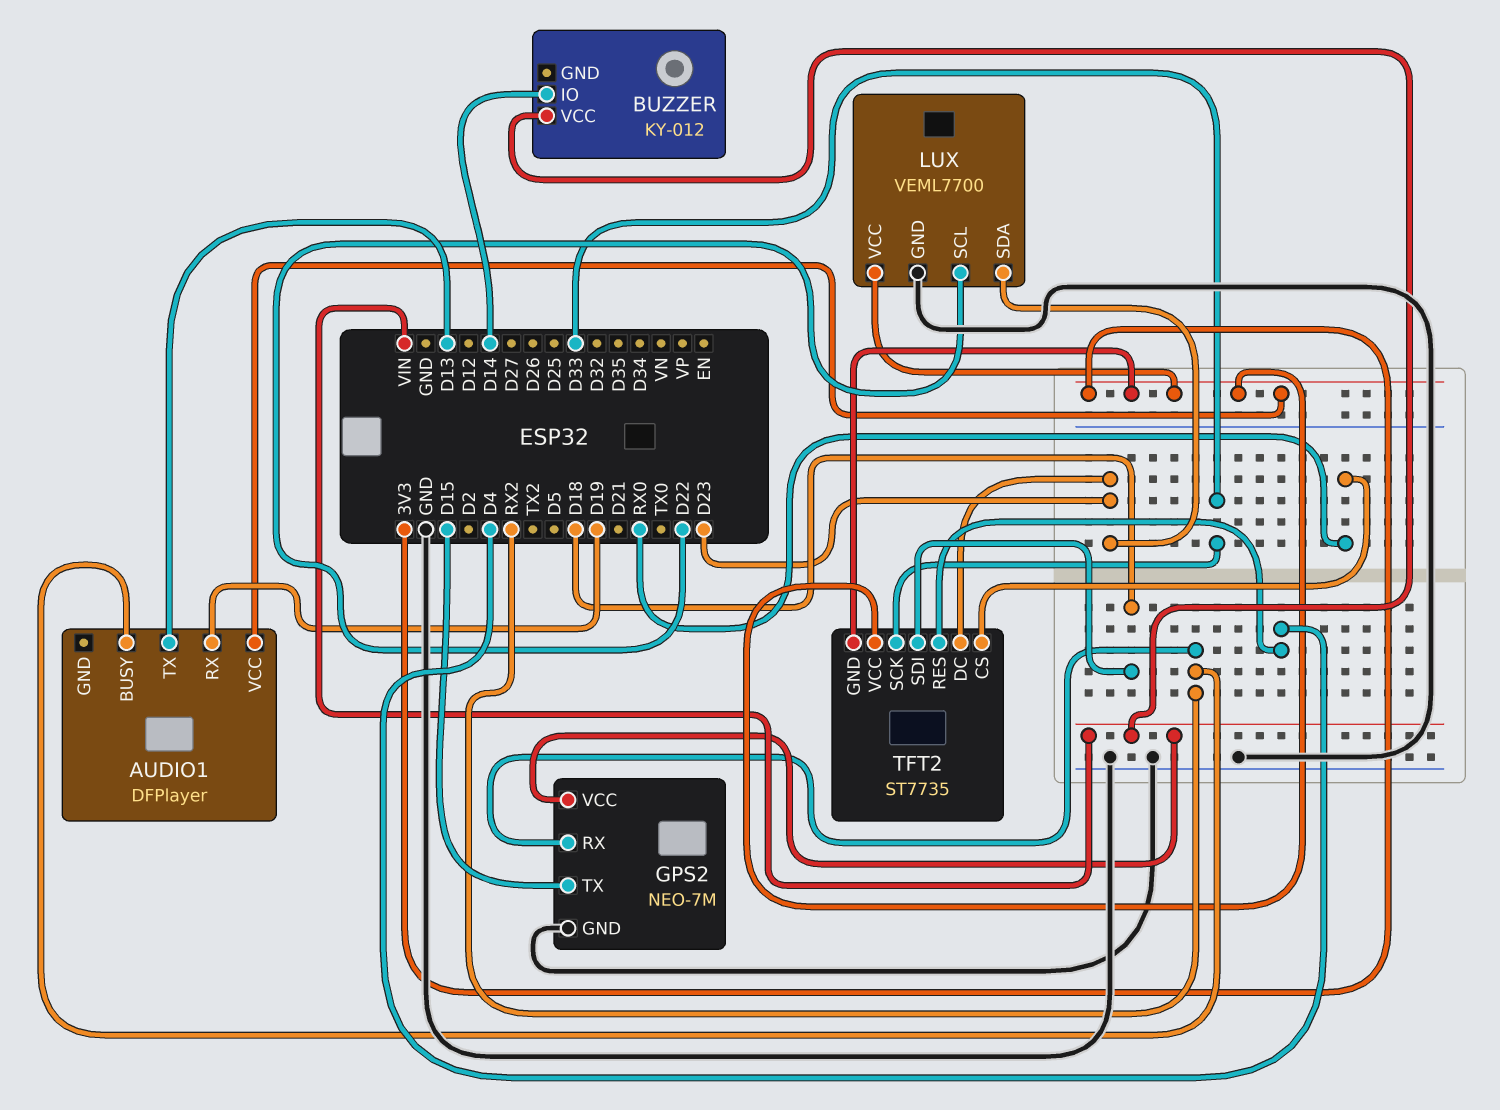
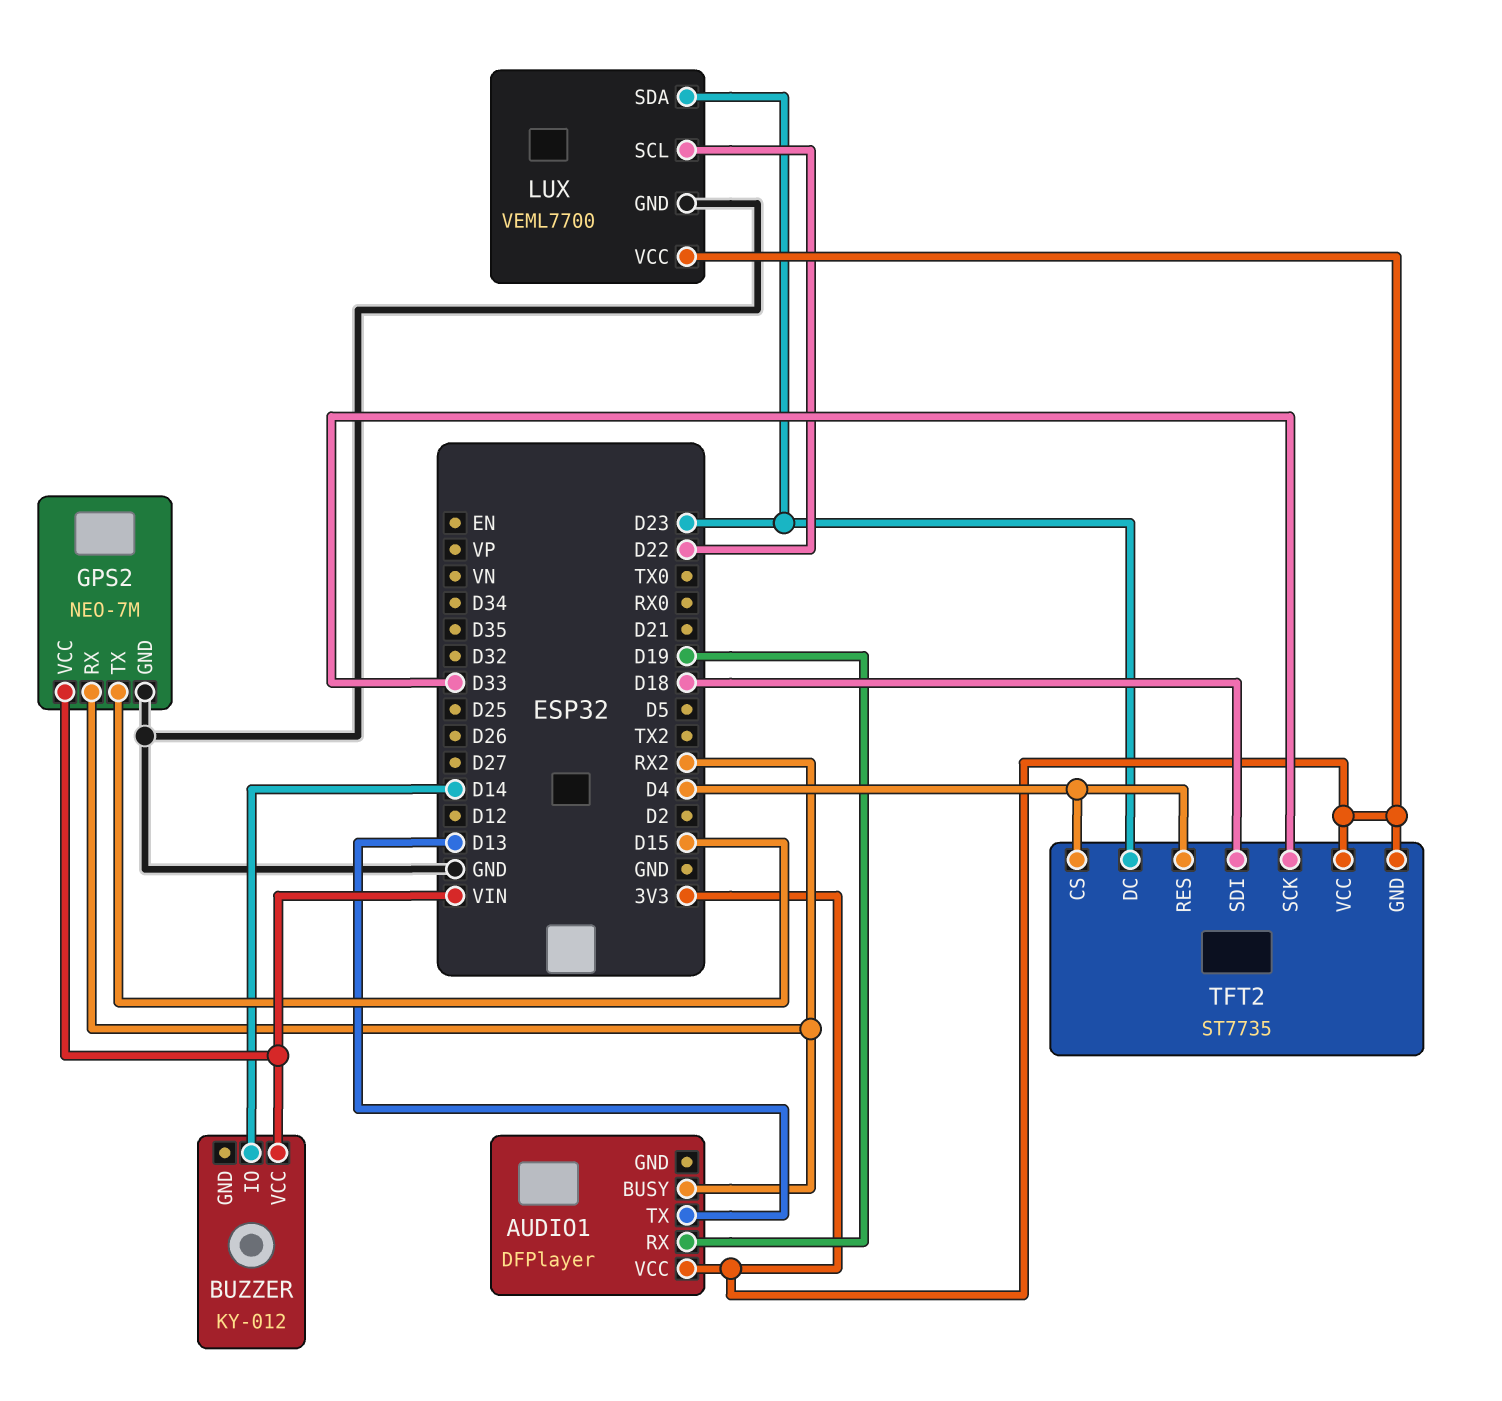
TFT2 pin CS: RX0 -> D4

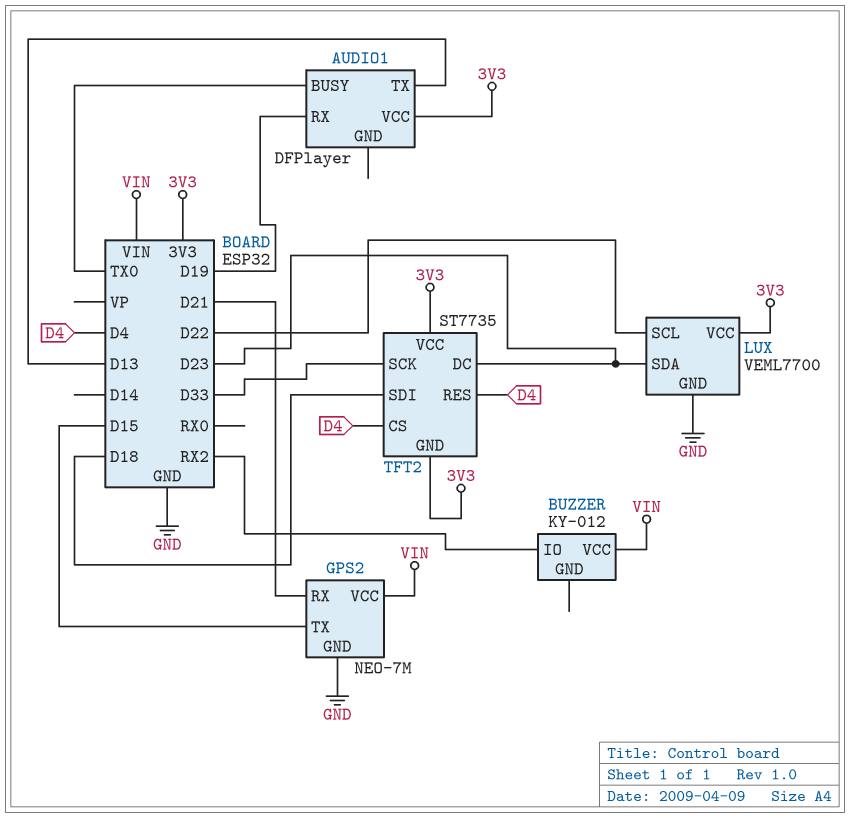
AUDIO1 pin BUSY: RX2 -> TX0
BUZZER pin IO: D14 -> RX2
GPS2 pin RX: RX2 -> D21

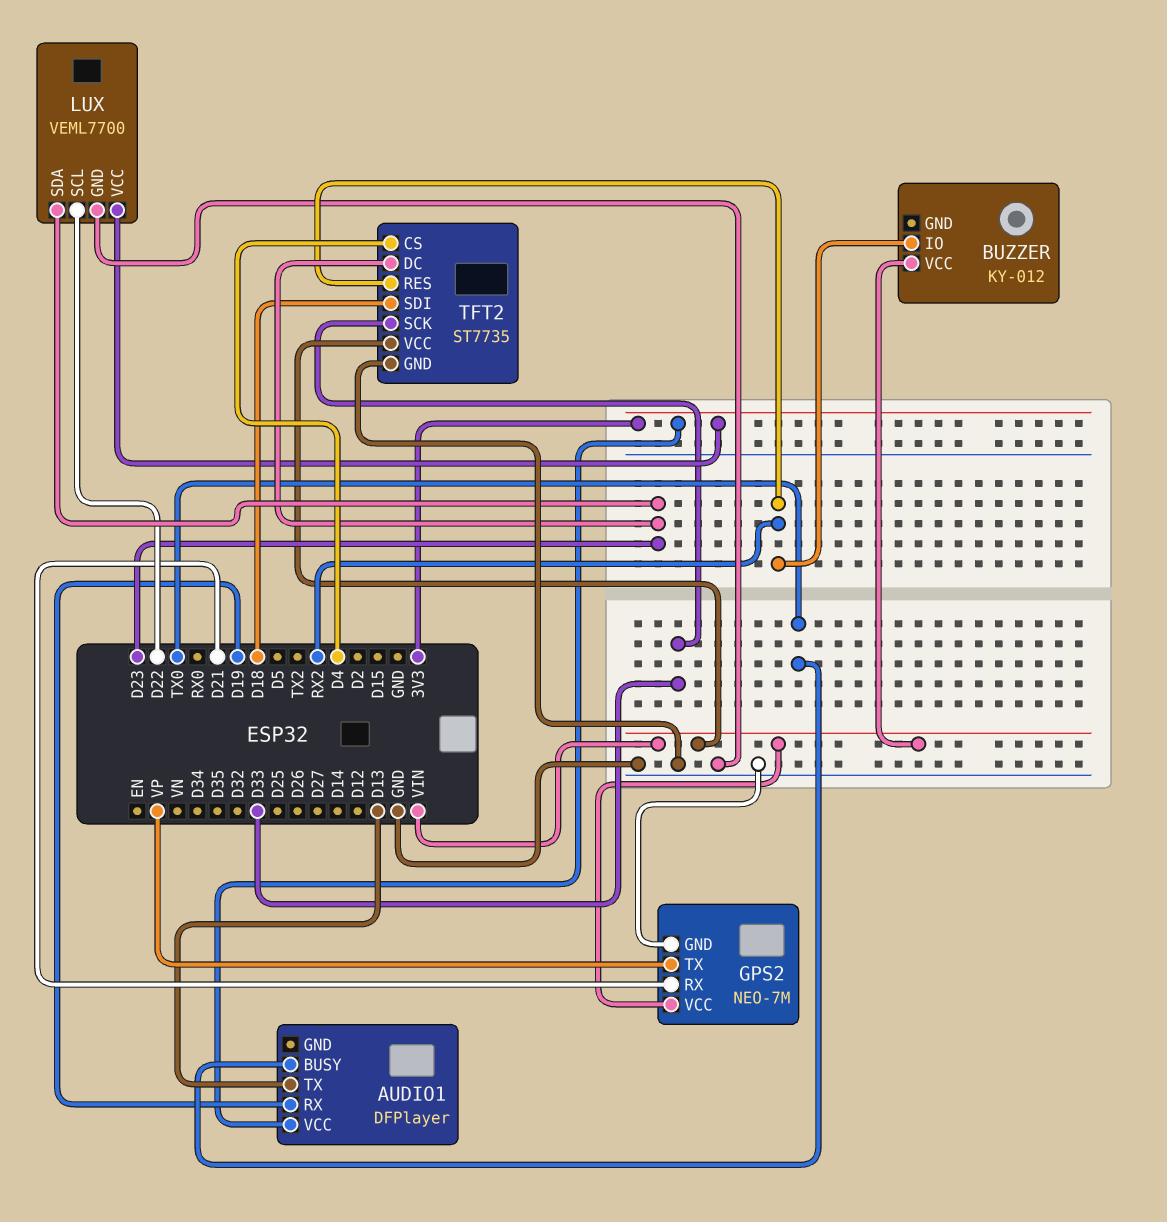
GPS2 pin TX: D15 -> VP
TFT2 pin GND: 3V3 -> GND
TFT2 pin RES: D4 -> RX2
TFT2 pin VCC: 3V3 -> VIN

